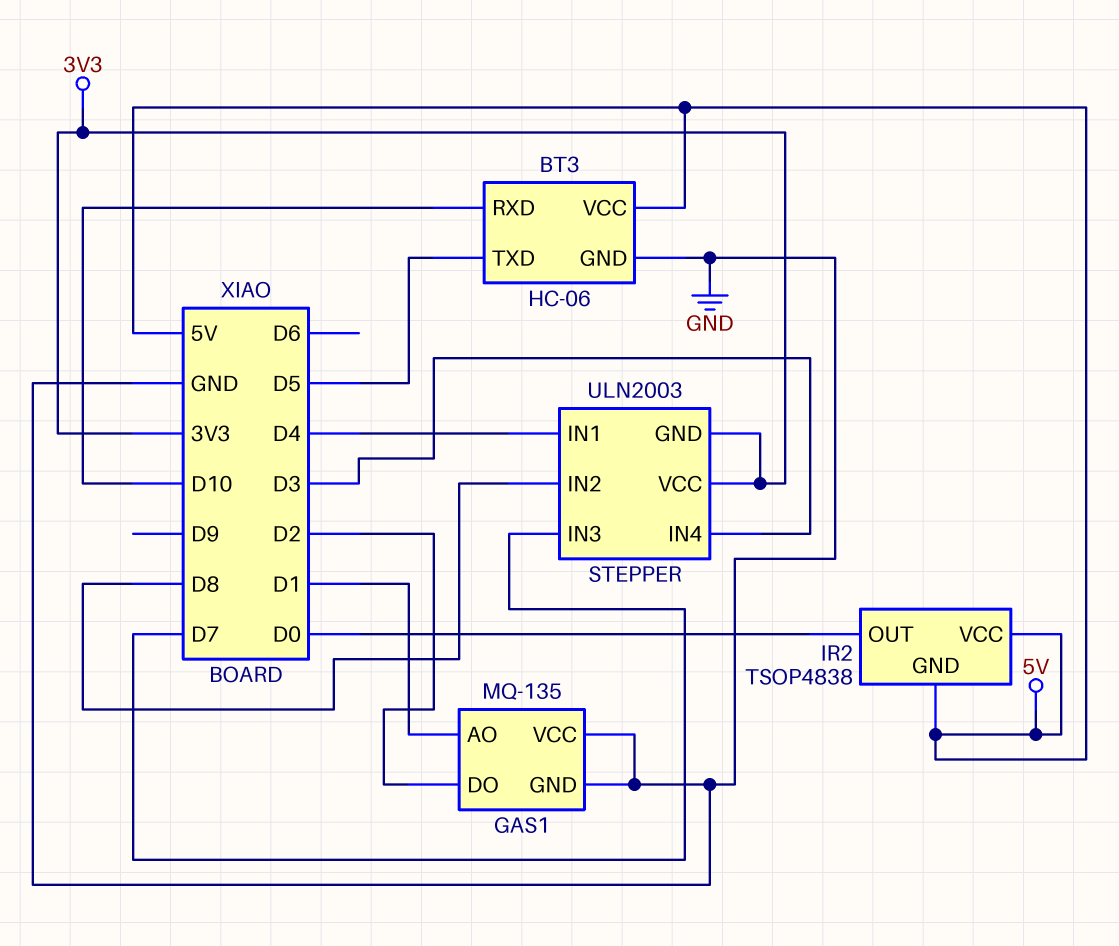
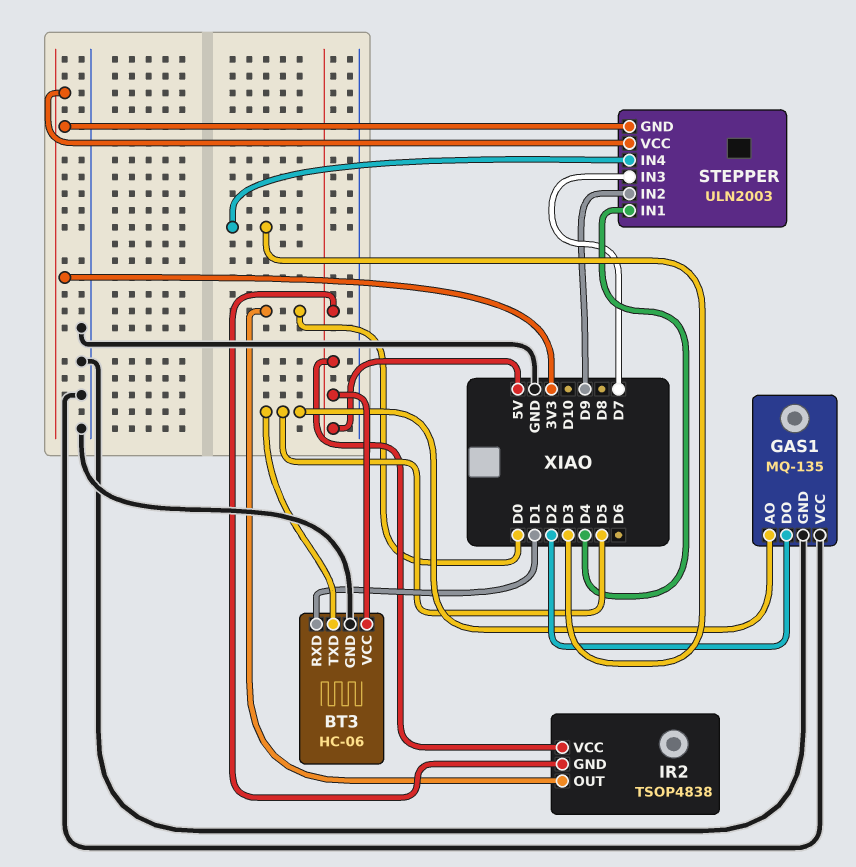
BT3 pin RXD: D10 -> D1
GAS1 pin AO: D1 -> D5
STEPPER pin IN2: D8 -> D9

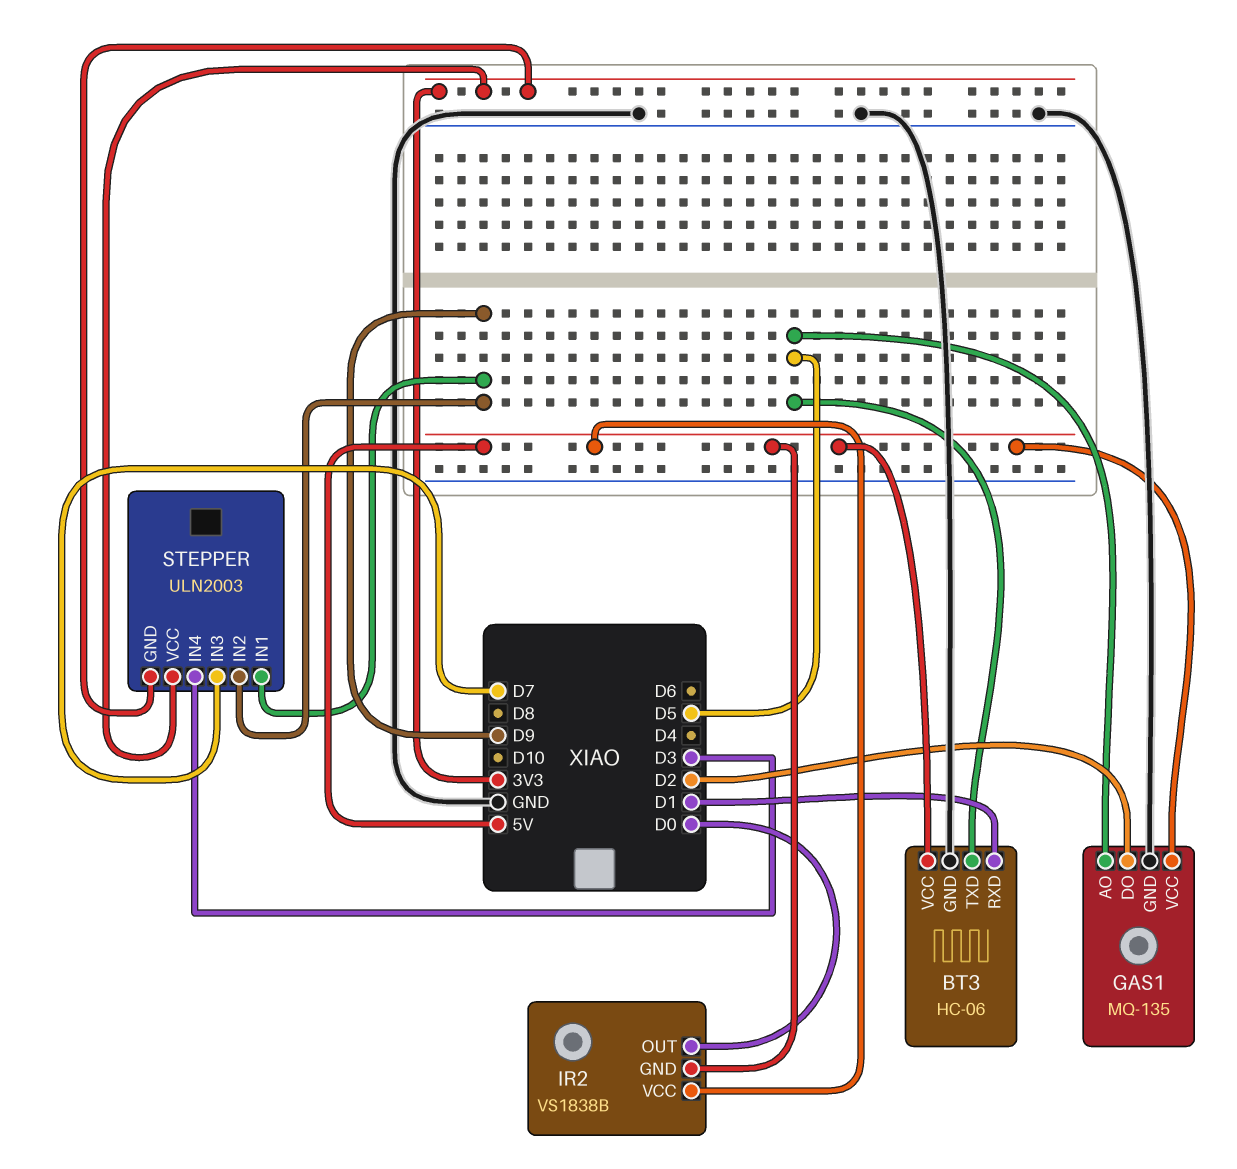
GAS1 pin VCC: GND -> 5V
IR2: TSOP4838 -> VS1838B
STEPPER pin IN1: D4 -> D9

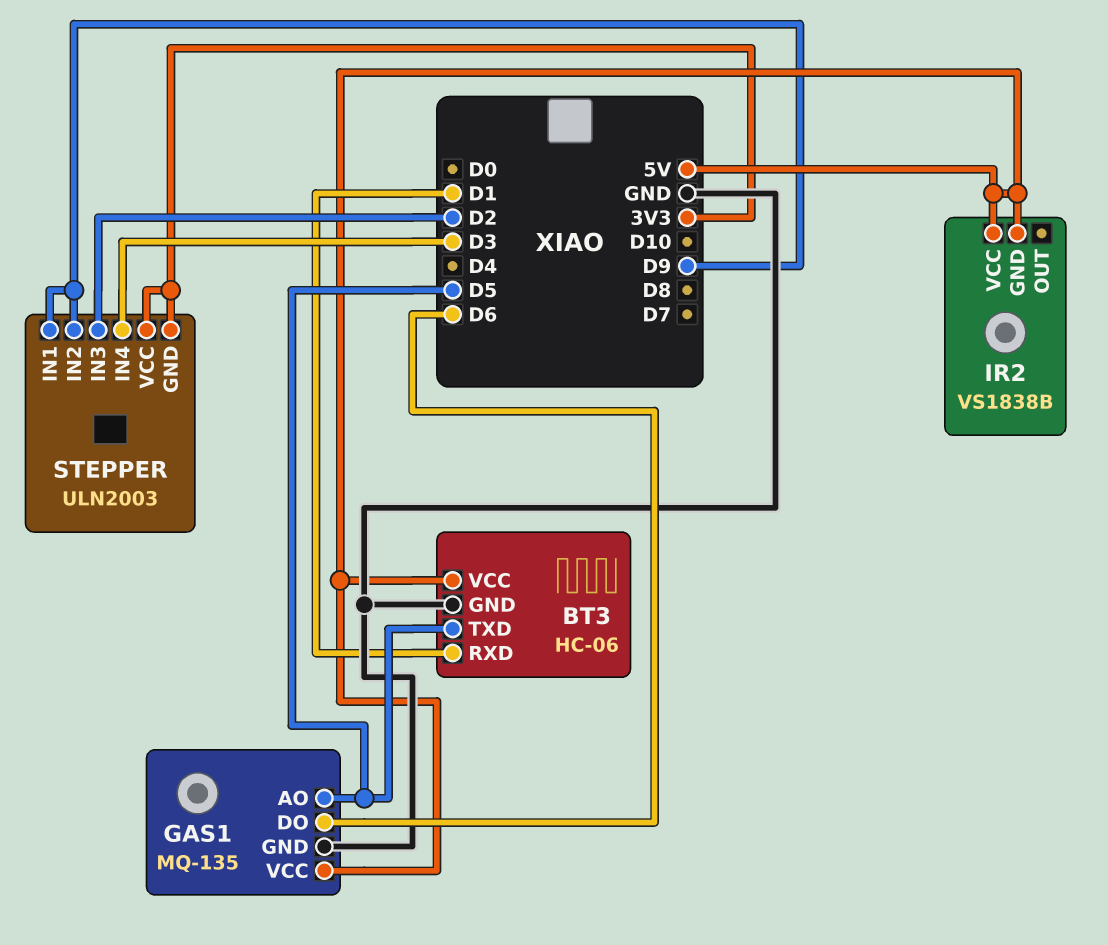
GAS1 pin DO: D2 -> D6
IR2 pin OUT: D0 -> none
STEPPER pin IN3: D7 -> D2

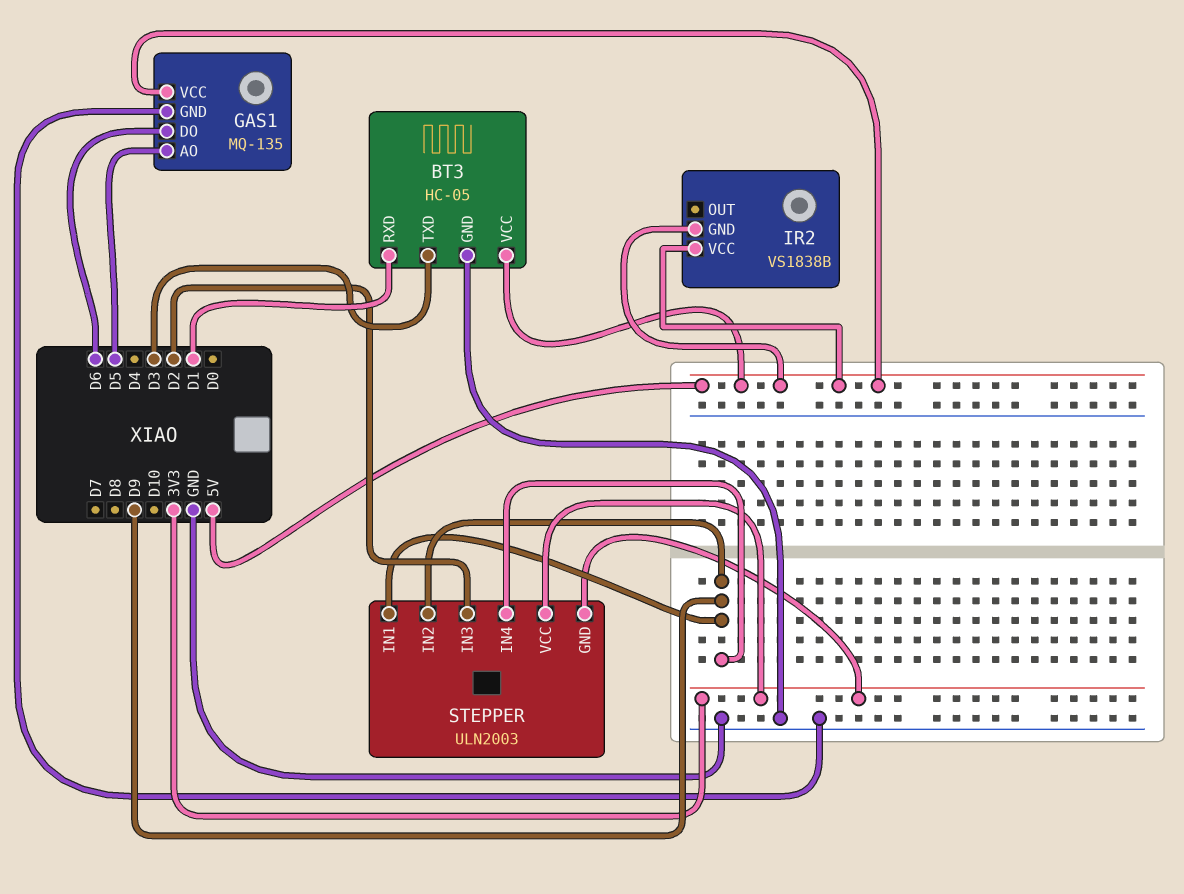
BT3: HC-06 -> HC-05
BT3 pin TXD: D5 -> D3
STEPPER pin IN4: D3 -> D9

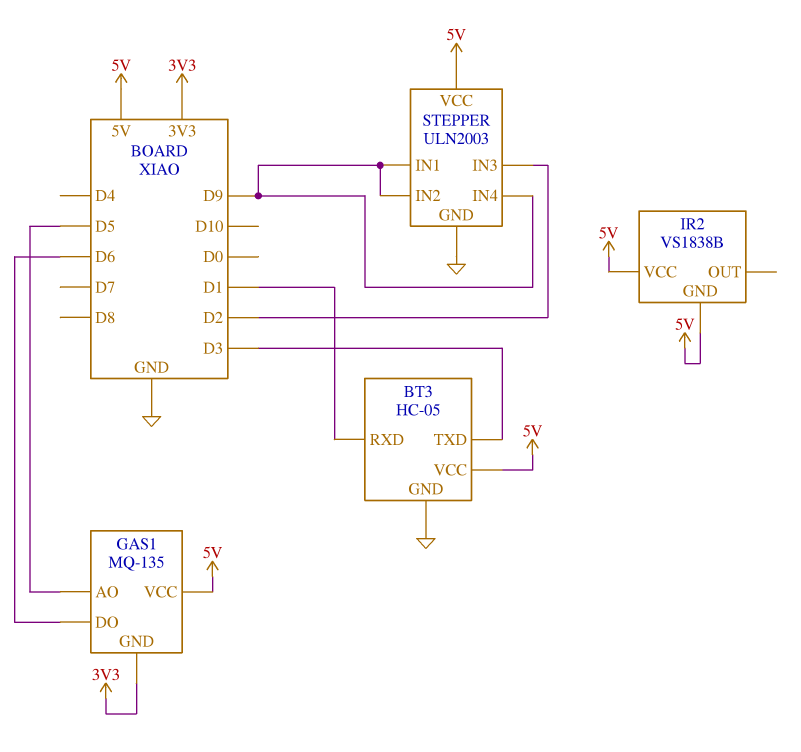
GAS1 pin GND: GND -> 3V3
STEPPER pin GND: 3V3 -> GND
STEPPER pin VCC: 3V3 -> 5V

